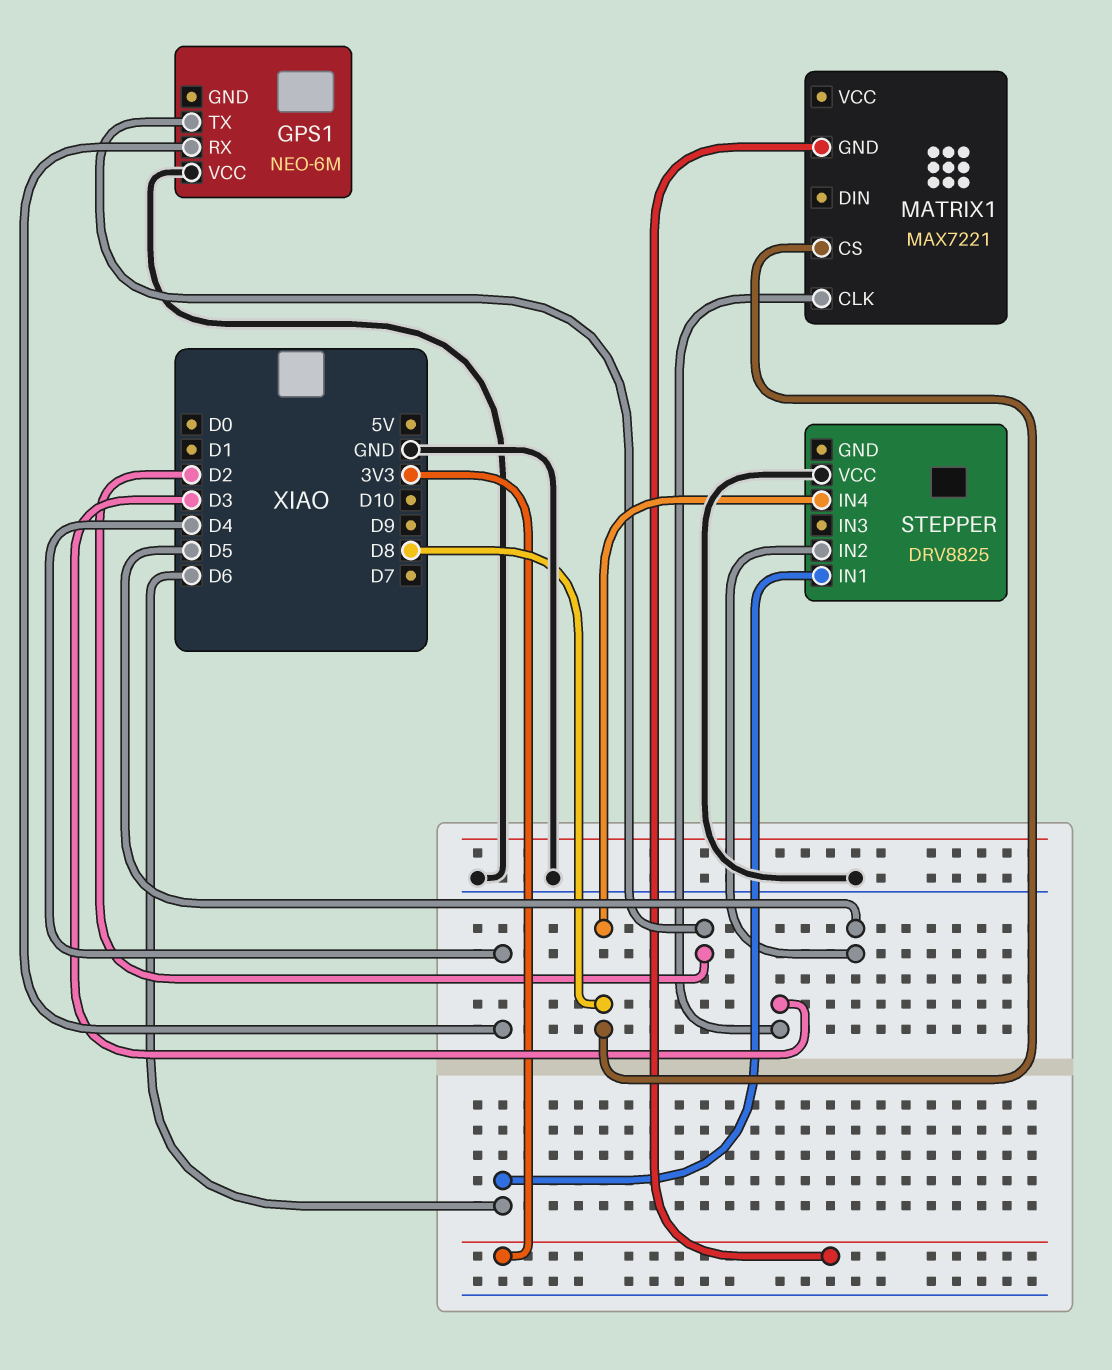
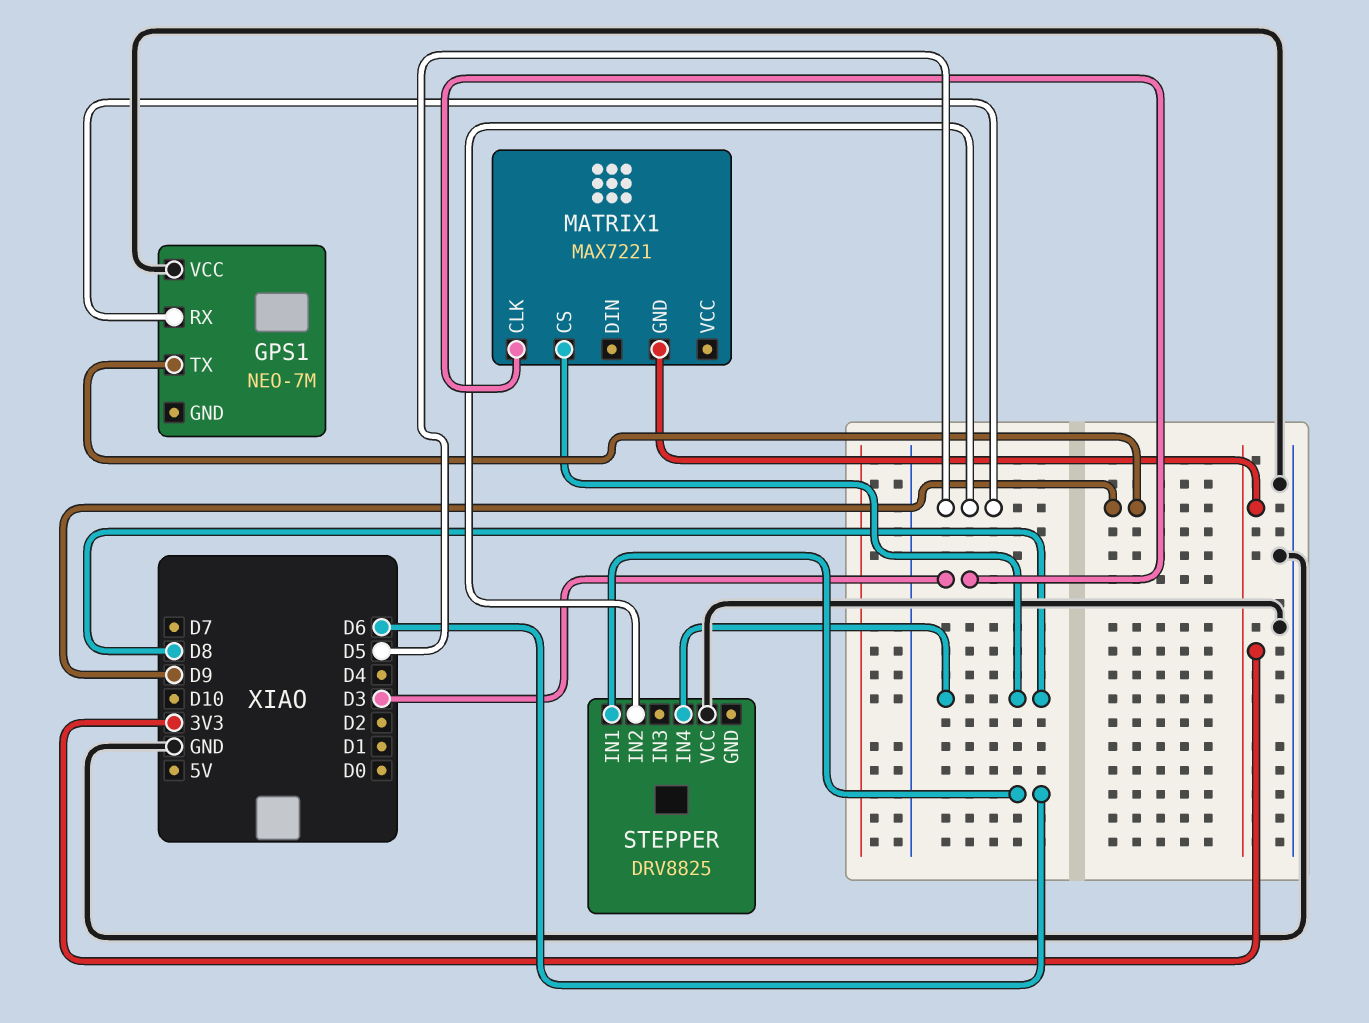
GPS1: NEO-6M -> NEO-7M
GPS1 pin RX: D4 -> D5
GPS1 pin TX: D2 -> D9

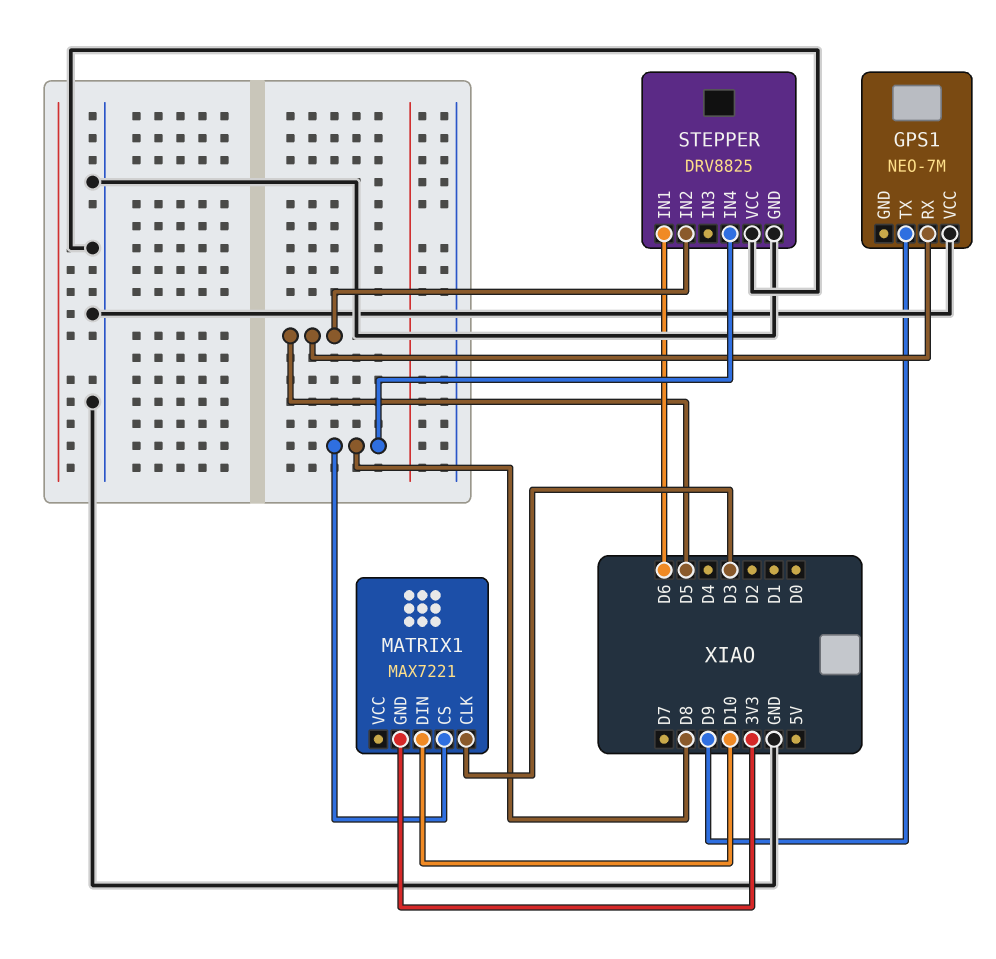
MATRIX1 pin DIN: none -> D10
STEPPER pin GND: none -> GND

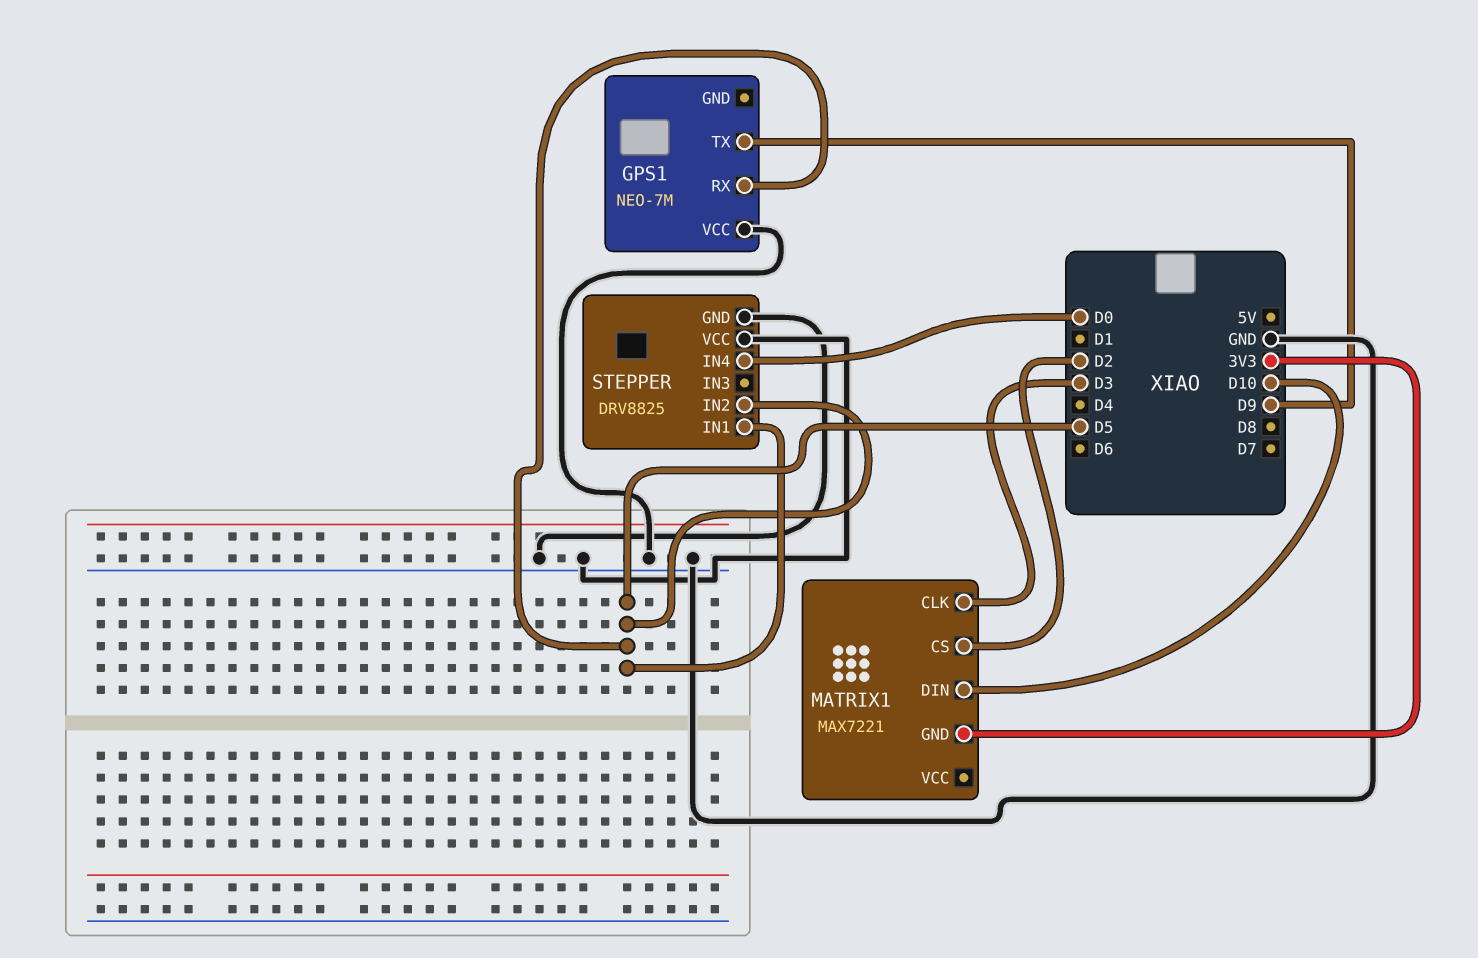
MATRIX1 pin CS: D8 -> D2
STEPPER pin IN1: D6 -> D5
STEPPER pin IN4: D8 -> D0

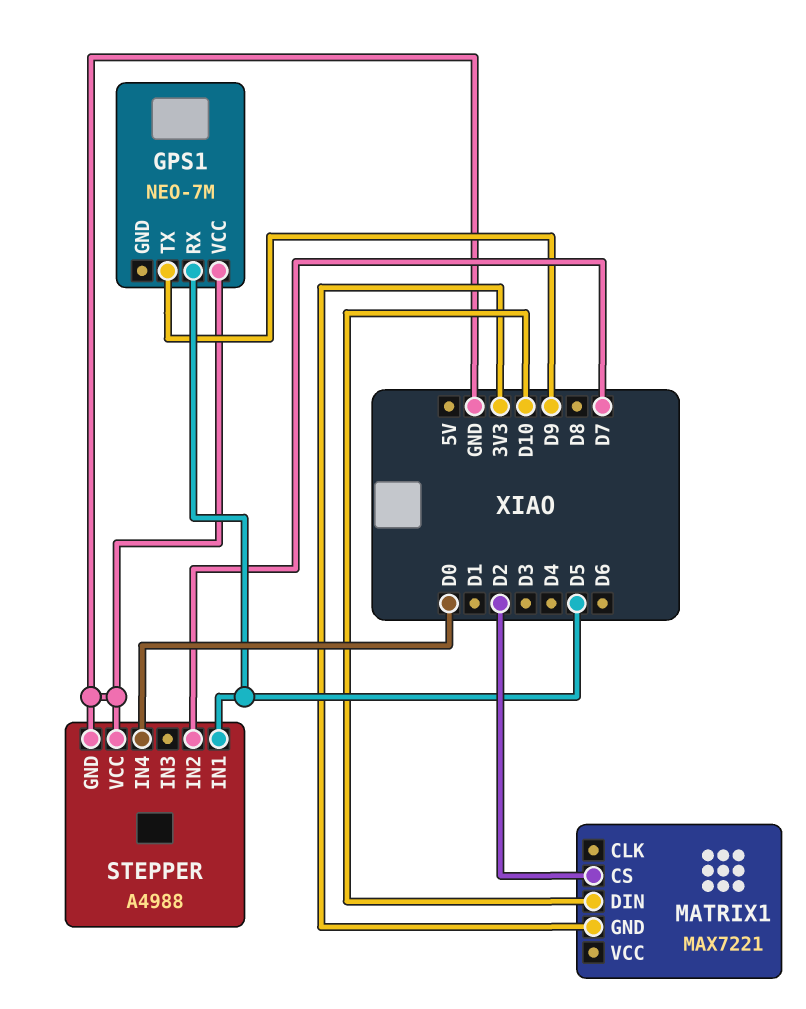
MATRIX1 pin CLK: D3 -> none
STEPPER: DRV8825 -> A4988
STEPPER pin IN2: D5 -> D7

